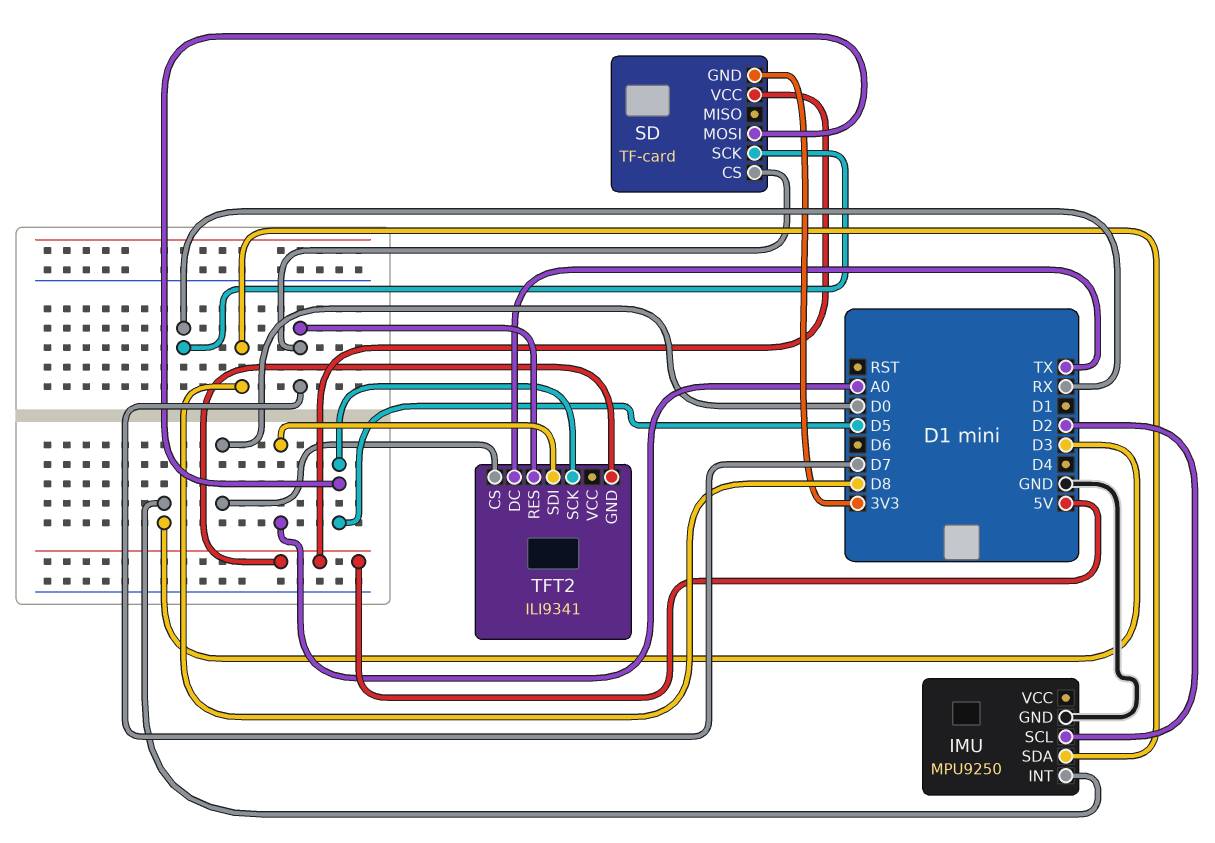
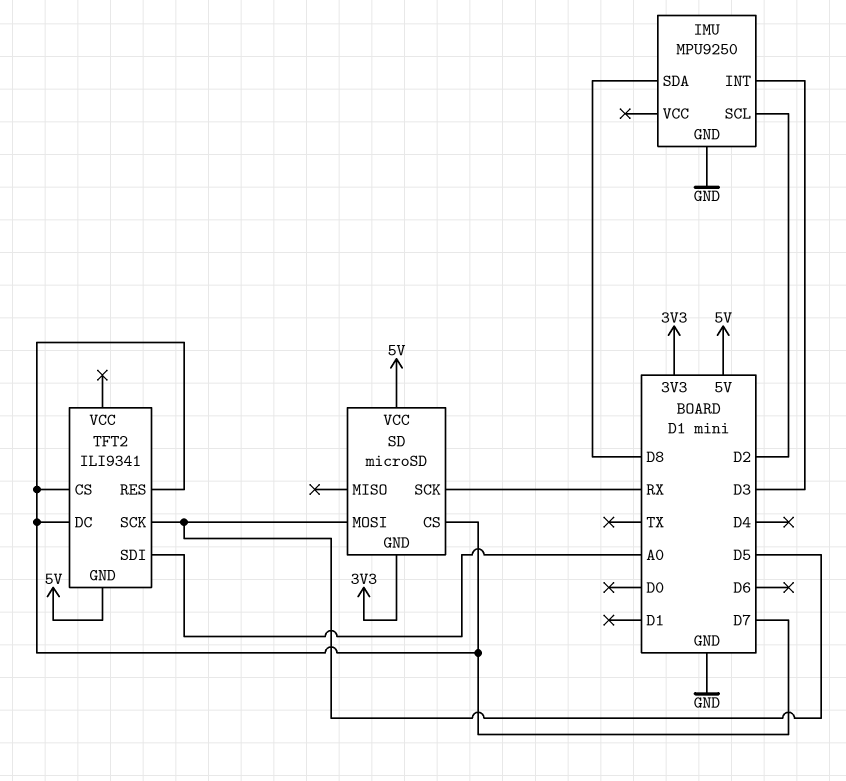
SD: TF-card -> microSD
TFT2 pin CS: D0 -> D7
TFT2 pin DC: TX -> D7

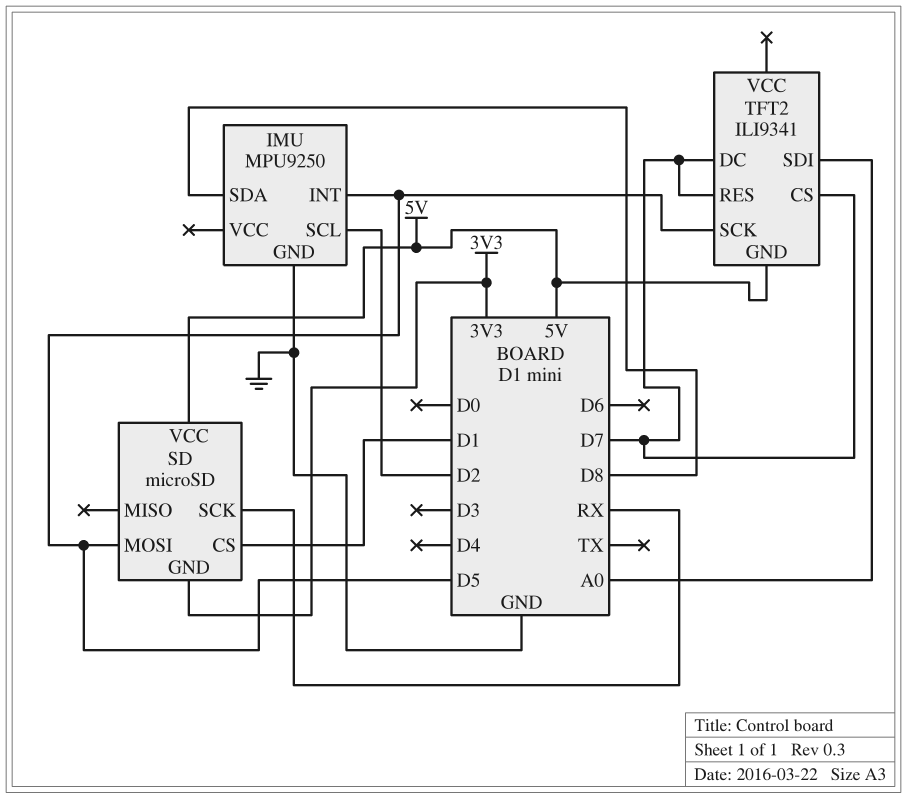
IMU pin INT: D3 -> D5
SD pin CS: D7 -> D1

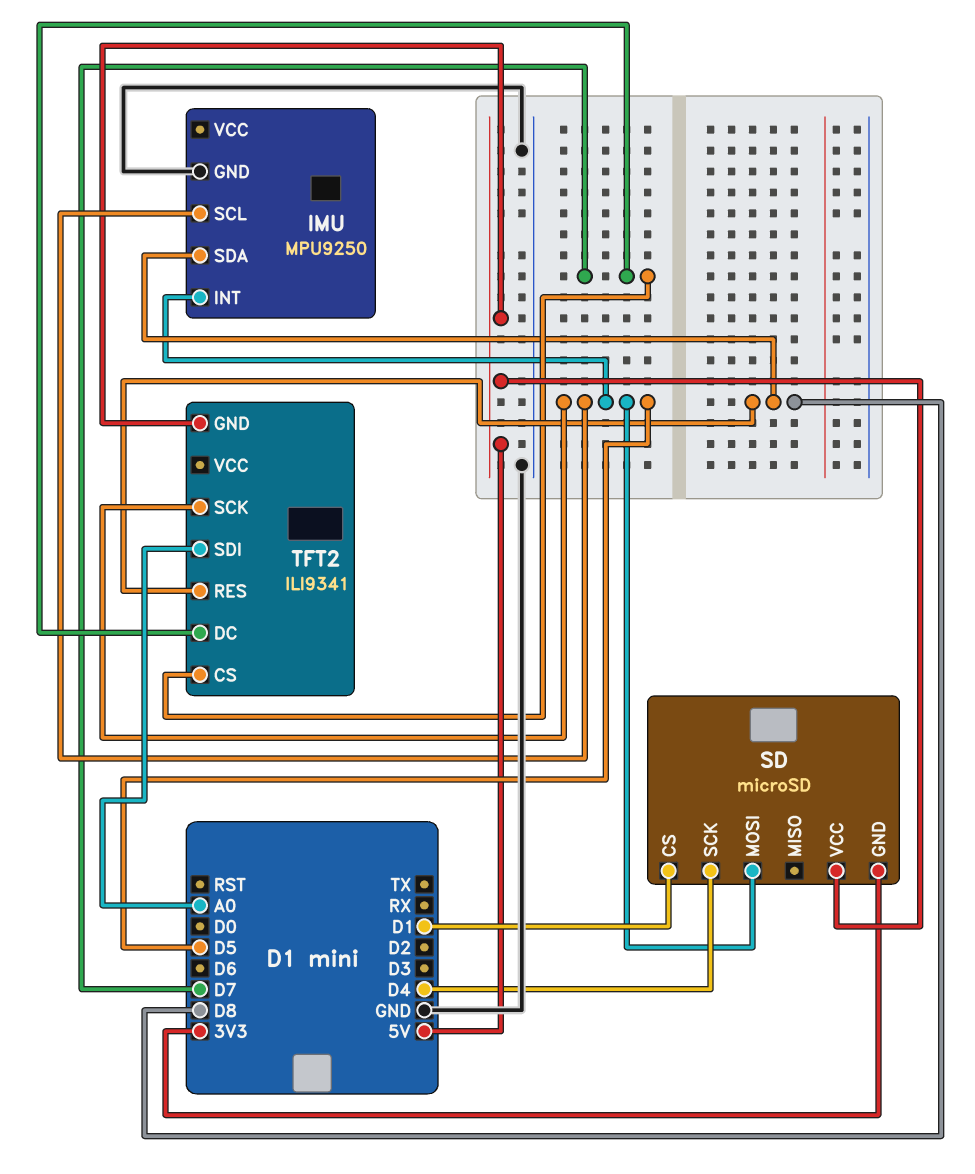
IMU pin SCL: D2 -> D5
SD pin SCK: RX -> D4
TFT2 pin RES: D7 -> D8

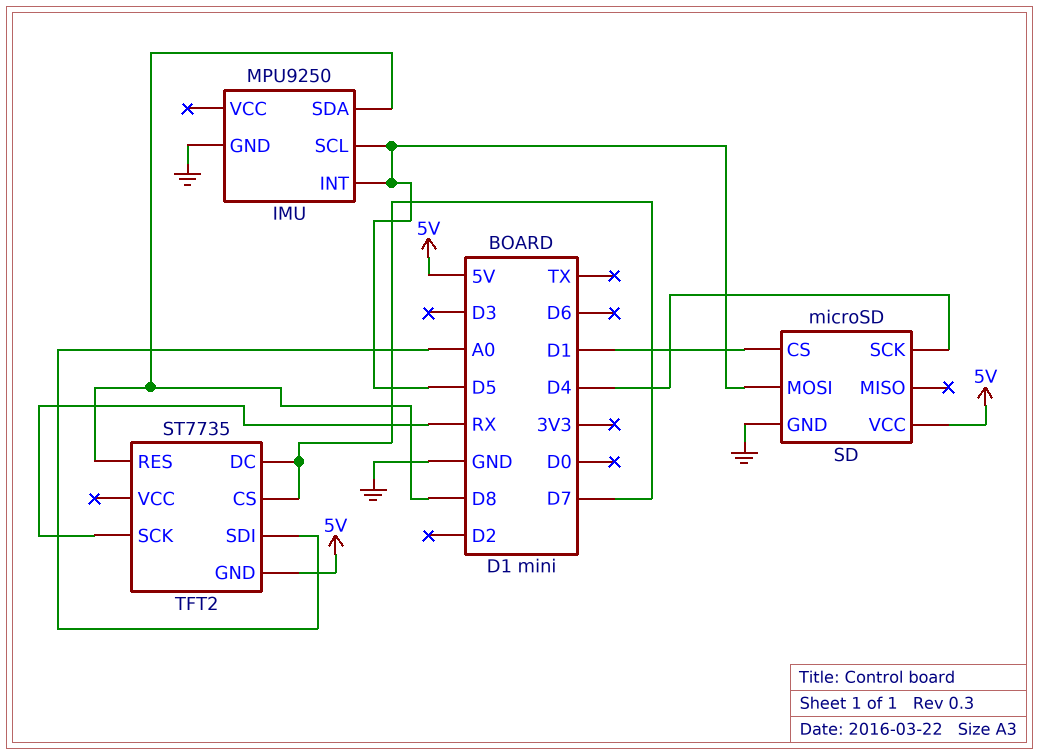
SD pin GND: 3V3 -> GND
TFT2: ILI9341 -> ST7735
TFT2 pin SCK: D5 -> RX

